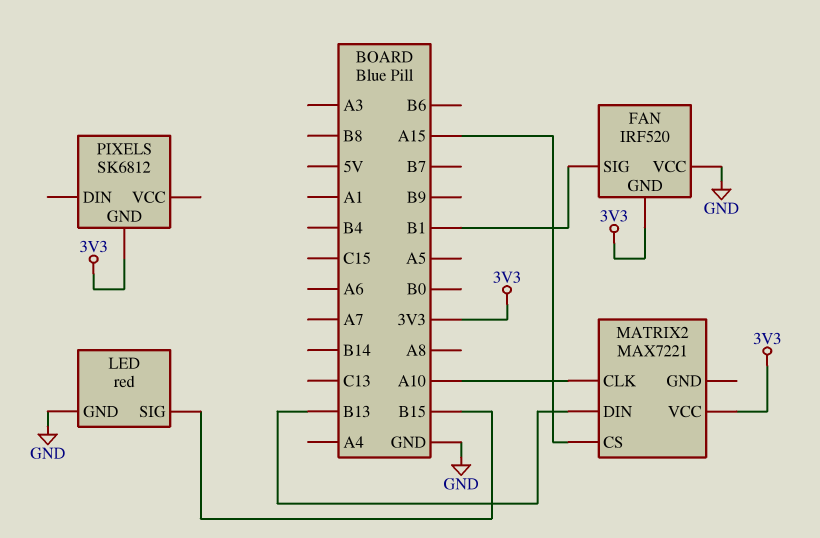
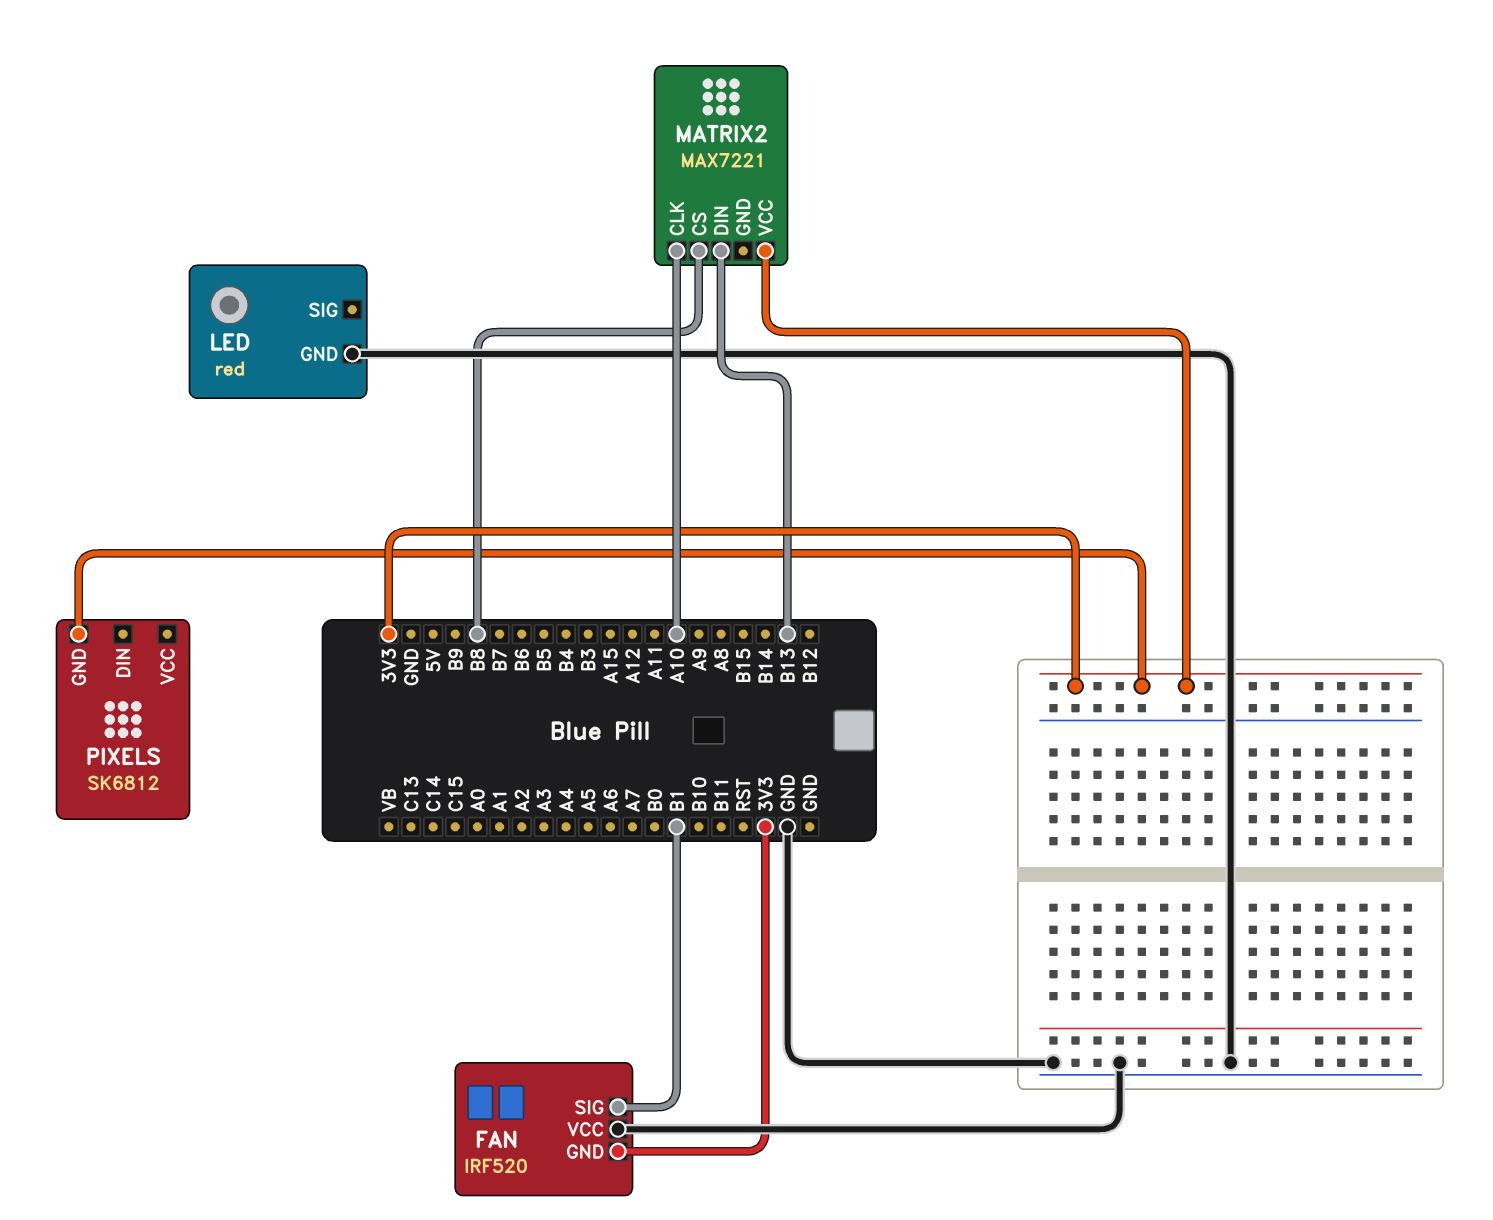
LED pin SIG: B15 -> none
MATRIX2 pin CS: A15 -> B8

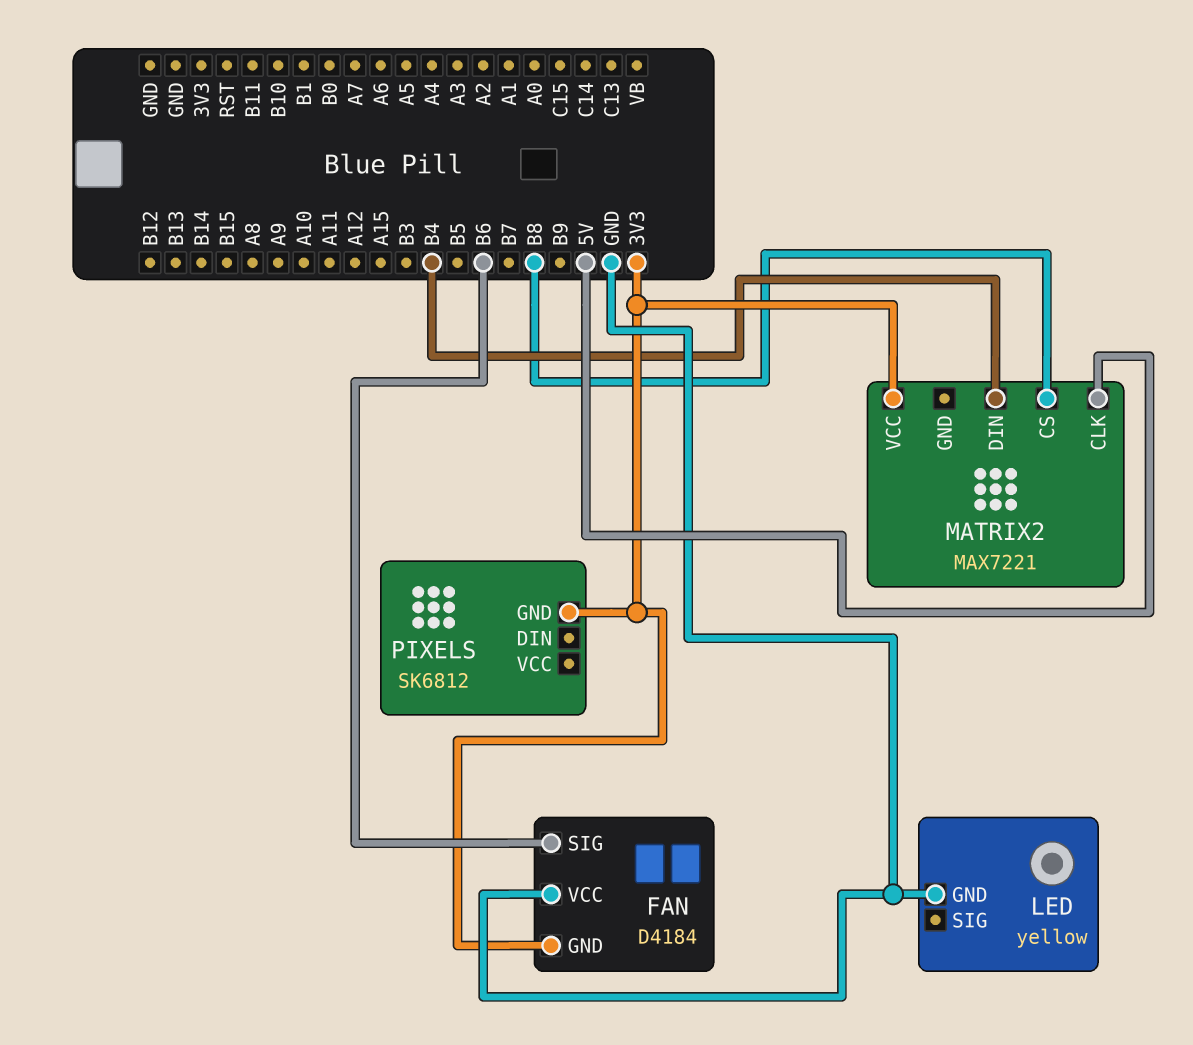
FAN: IRF520 -> D4184
FAN pin SIG: B1 -> B6
LED: red -> yellow
MATRIX2 pin CLK: A10 -> 5V
MATRIX2 pin DIN: B13 -> B4

